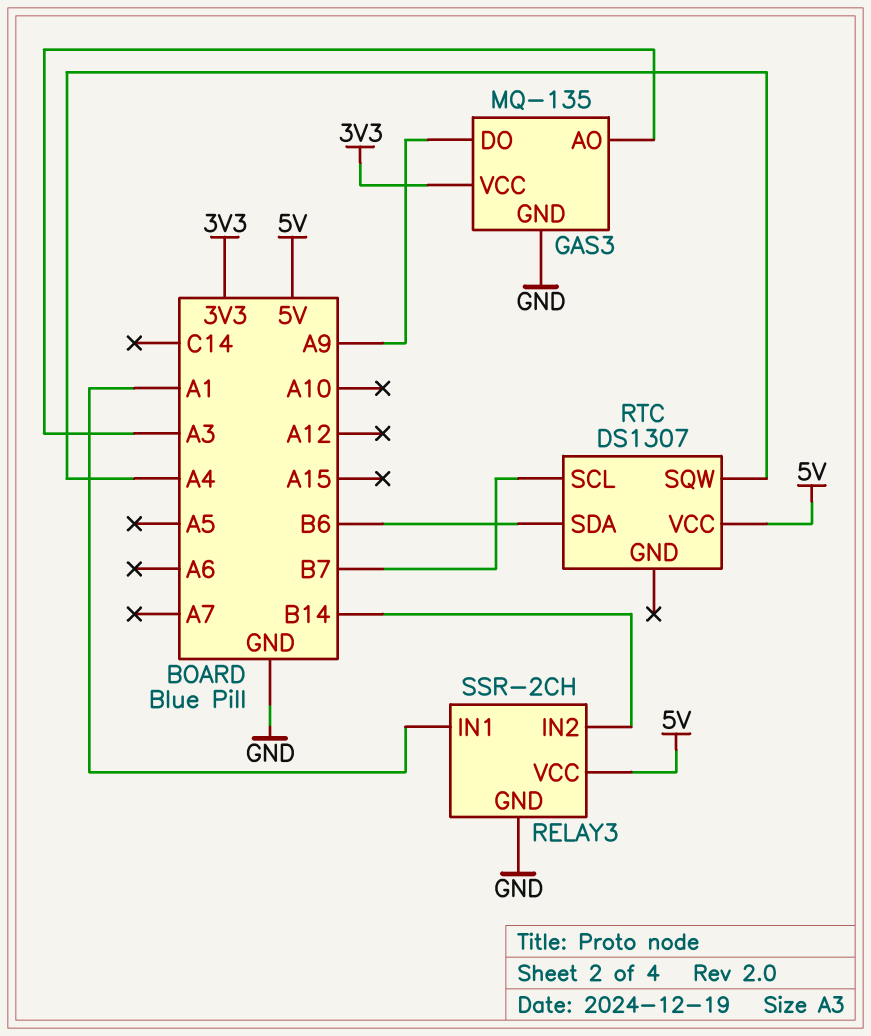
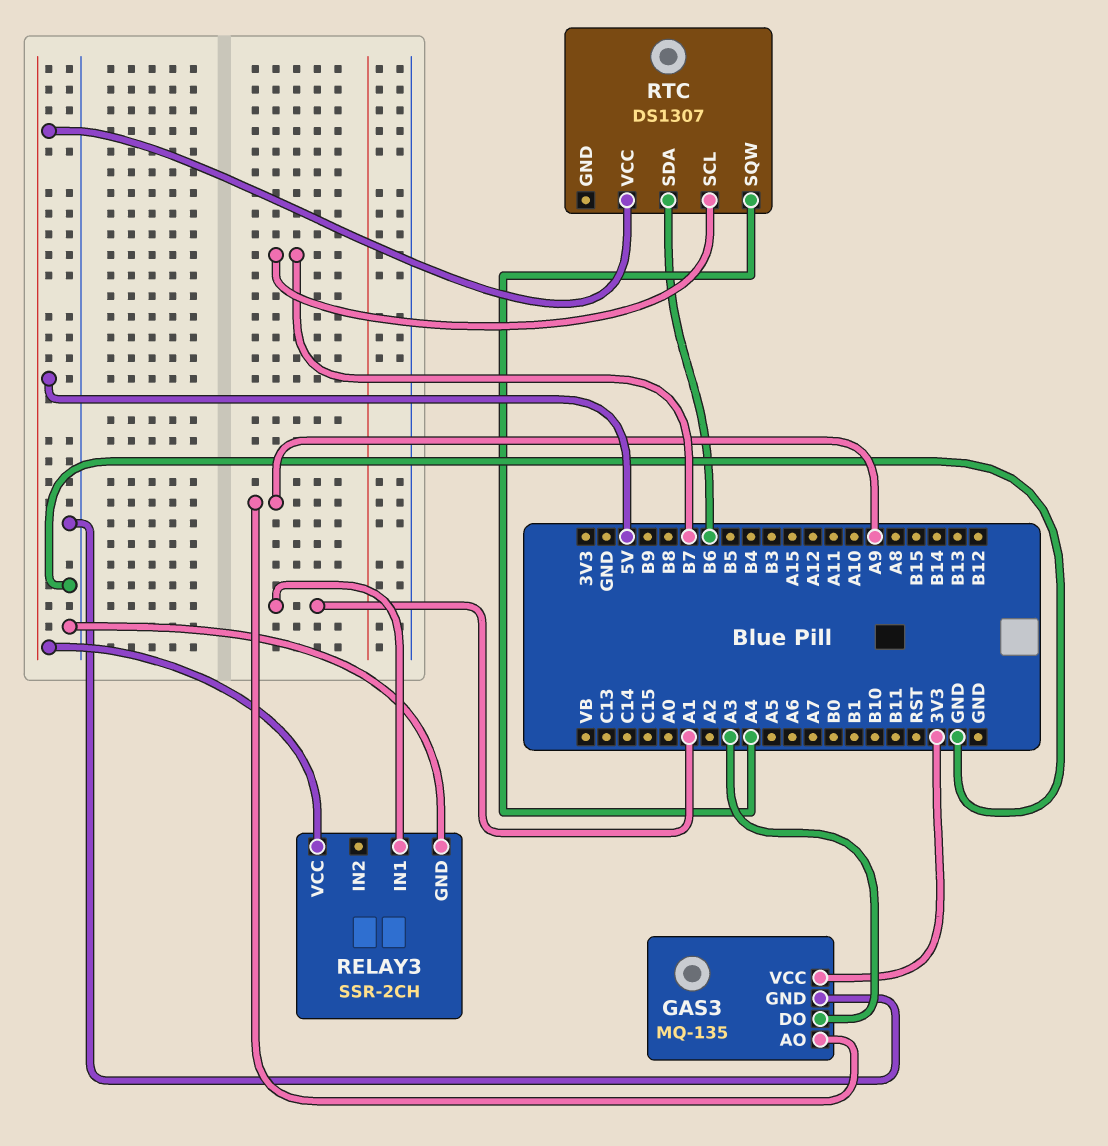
GAS3 pin AO: A3 -> A9
GAS3 pin DO: A9 -> A3
RELAY3 pin IN2: B14 -> none

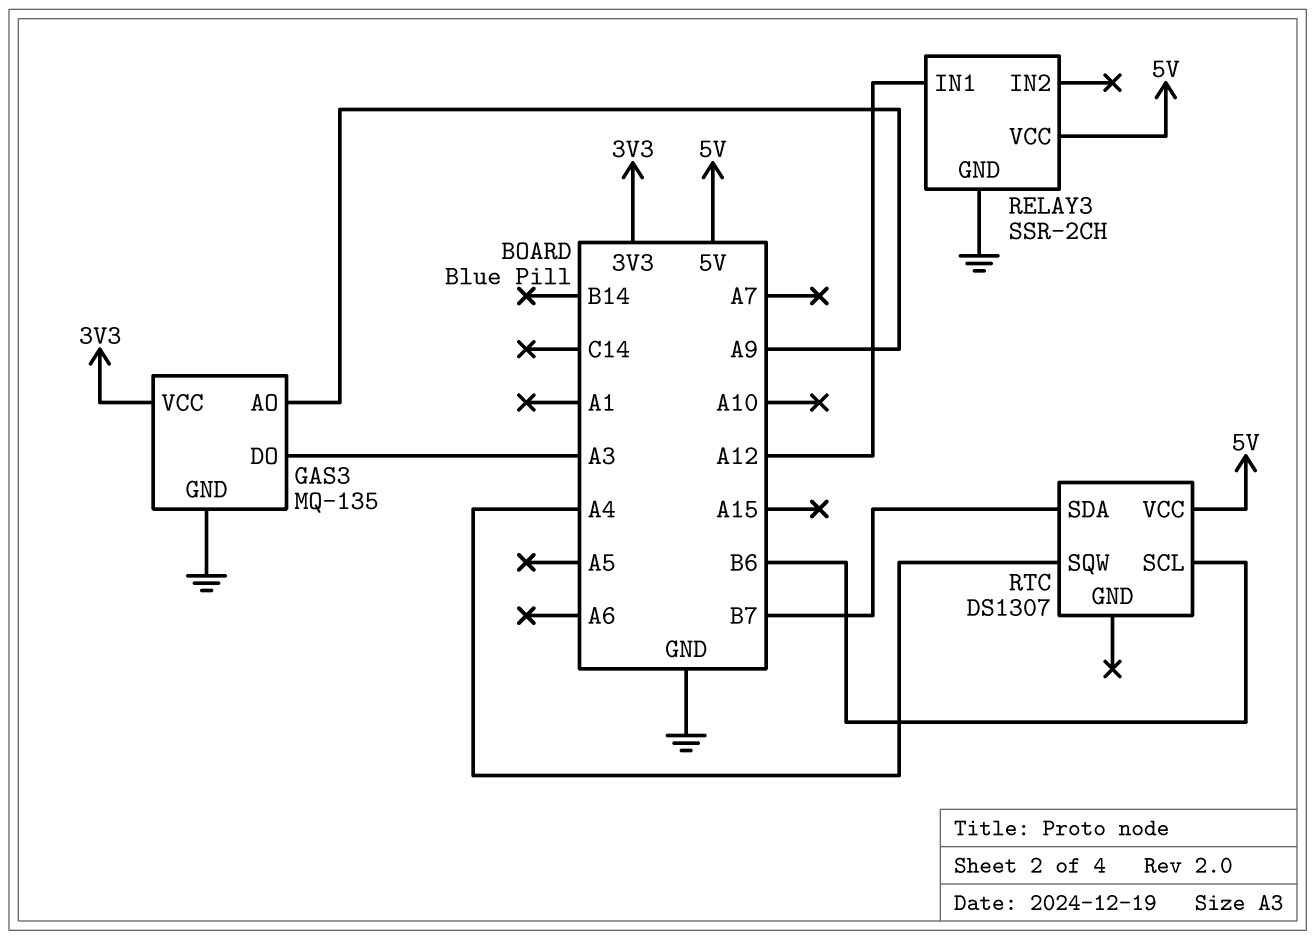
RELAY3 pin IN1: A1 -> A12
RTC pin SCL: B7 -> B6
RTC pin SDA: B6 -> B7

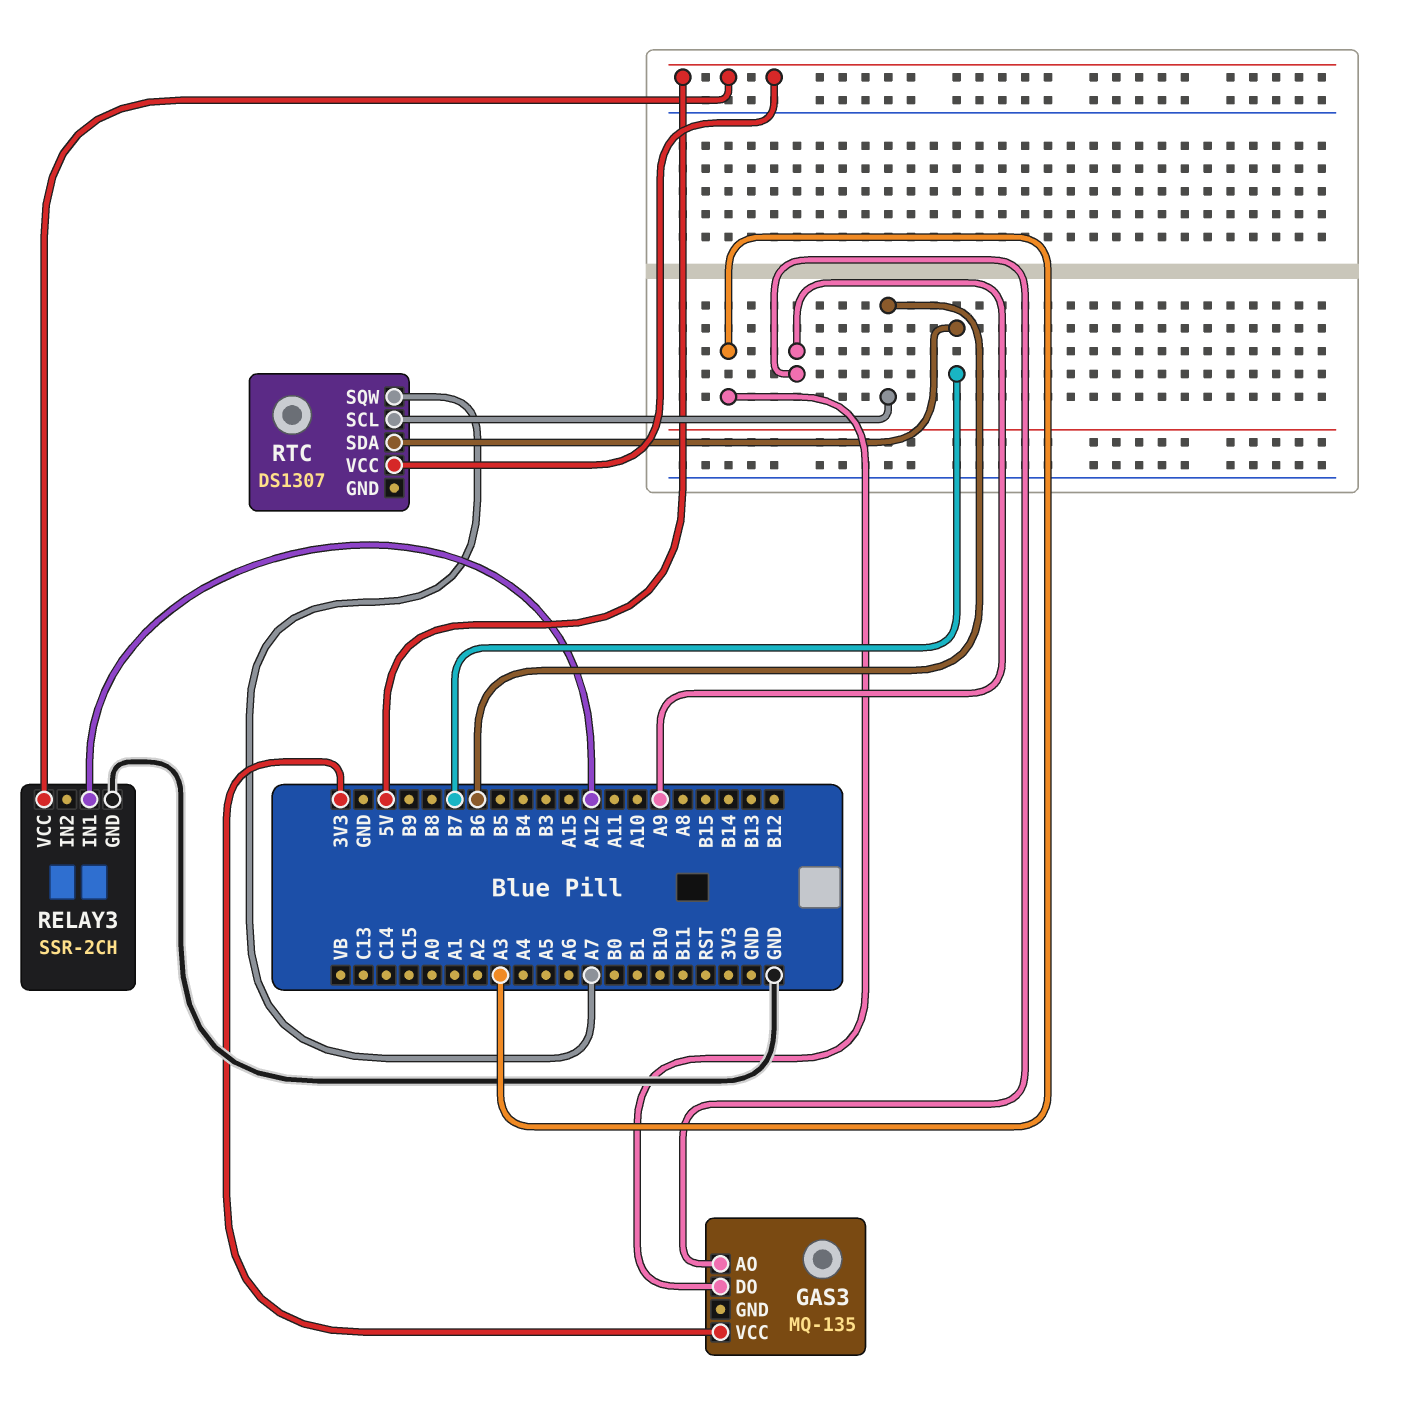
GAS3 pin GND: GND -> none
RTC pin SQW: A4 -> A7

